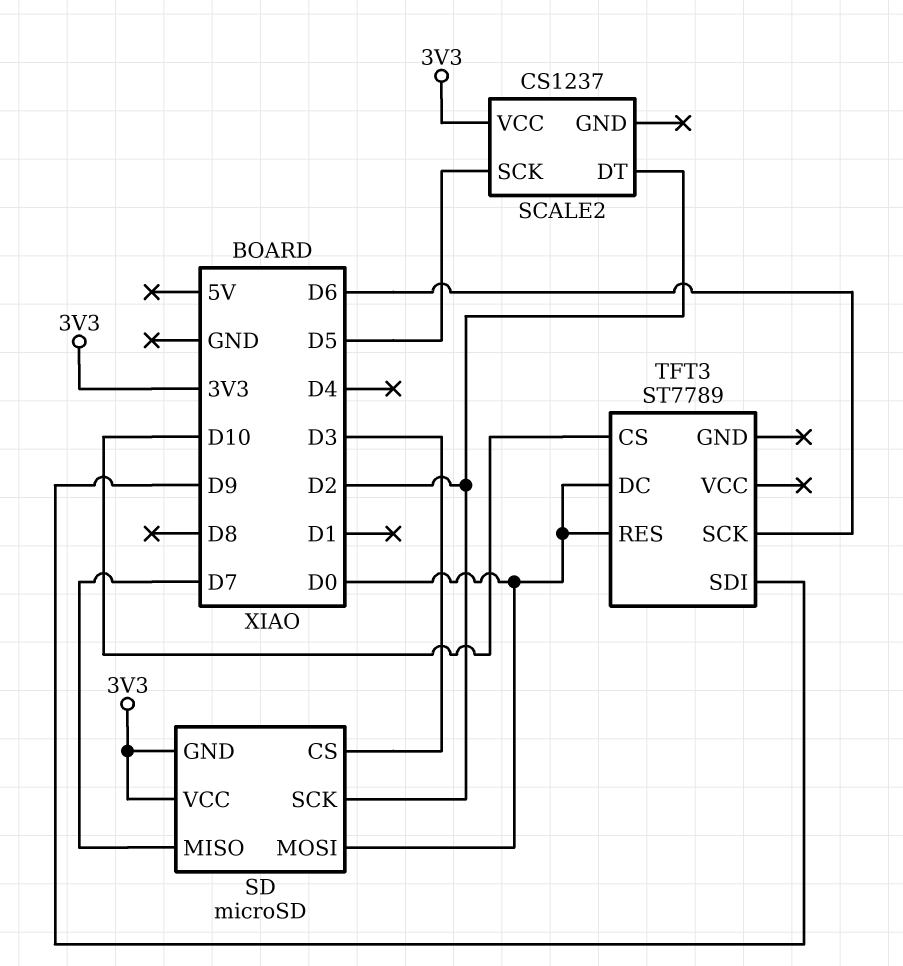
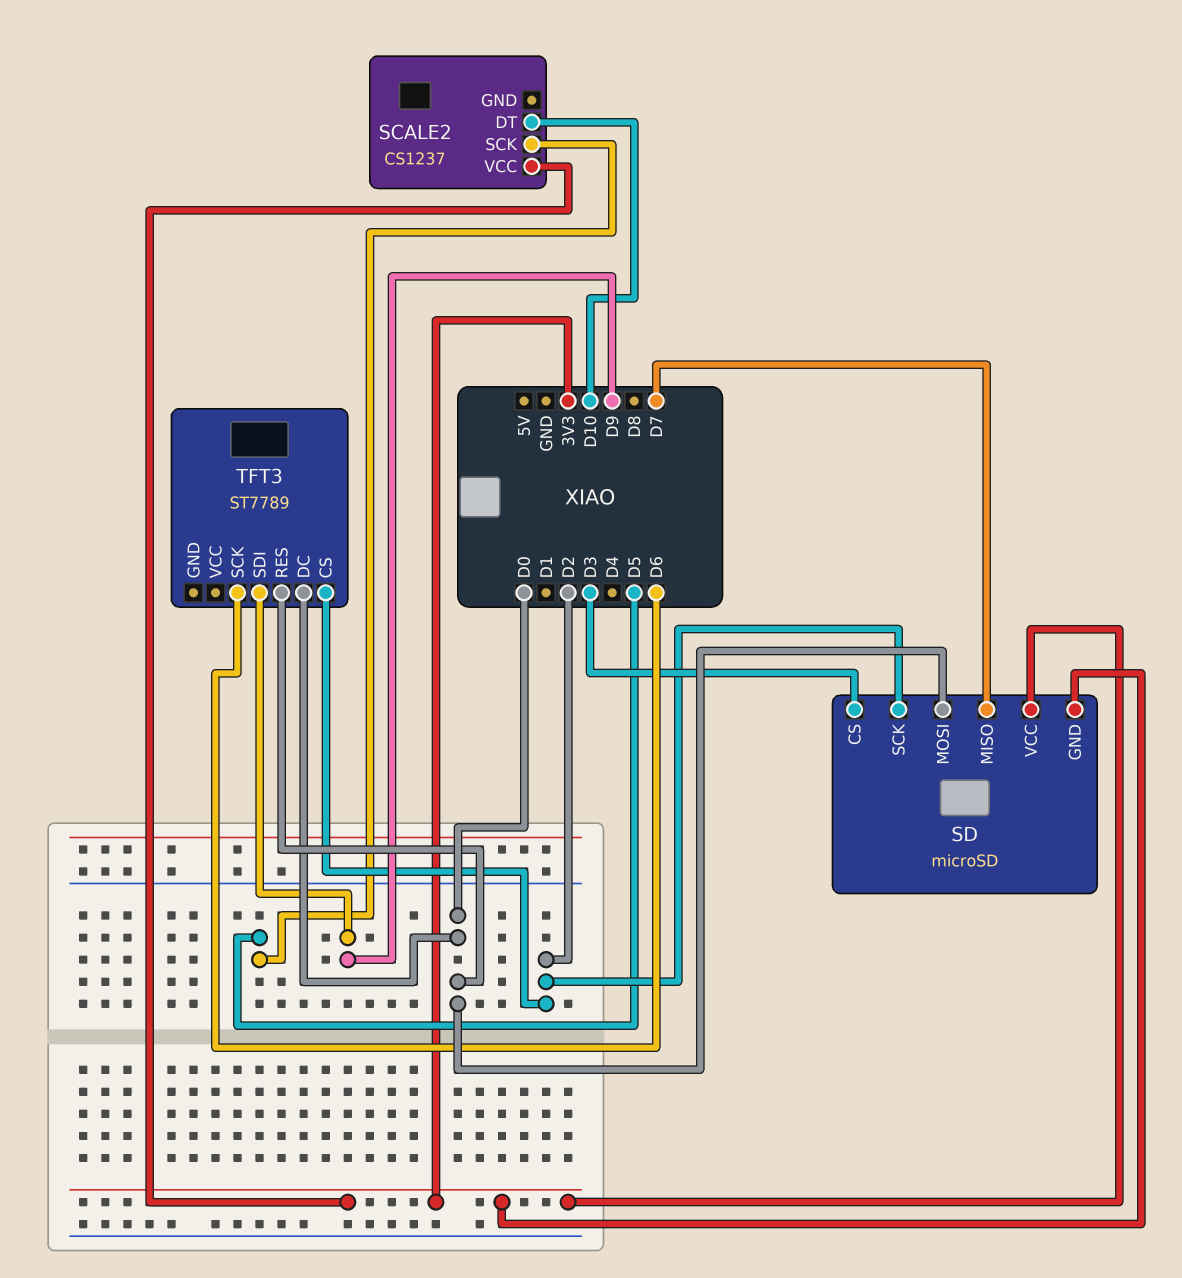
SCALE2 pin DT: D2 -> D10
TFT3 pin CS: D10 -> D2

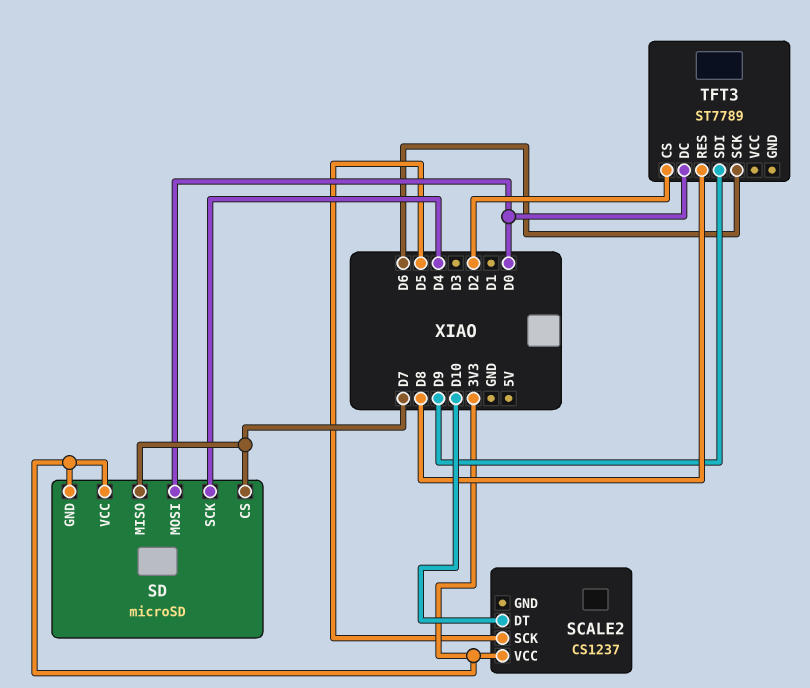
SD pin CS: D3 -> D7
SD pin SCK: D2 -> D4
TFT3 pin RES: D0 -> D8

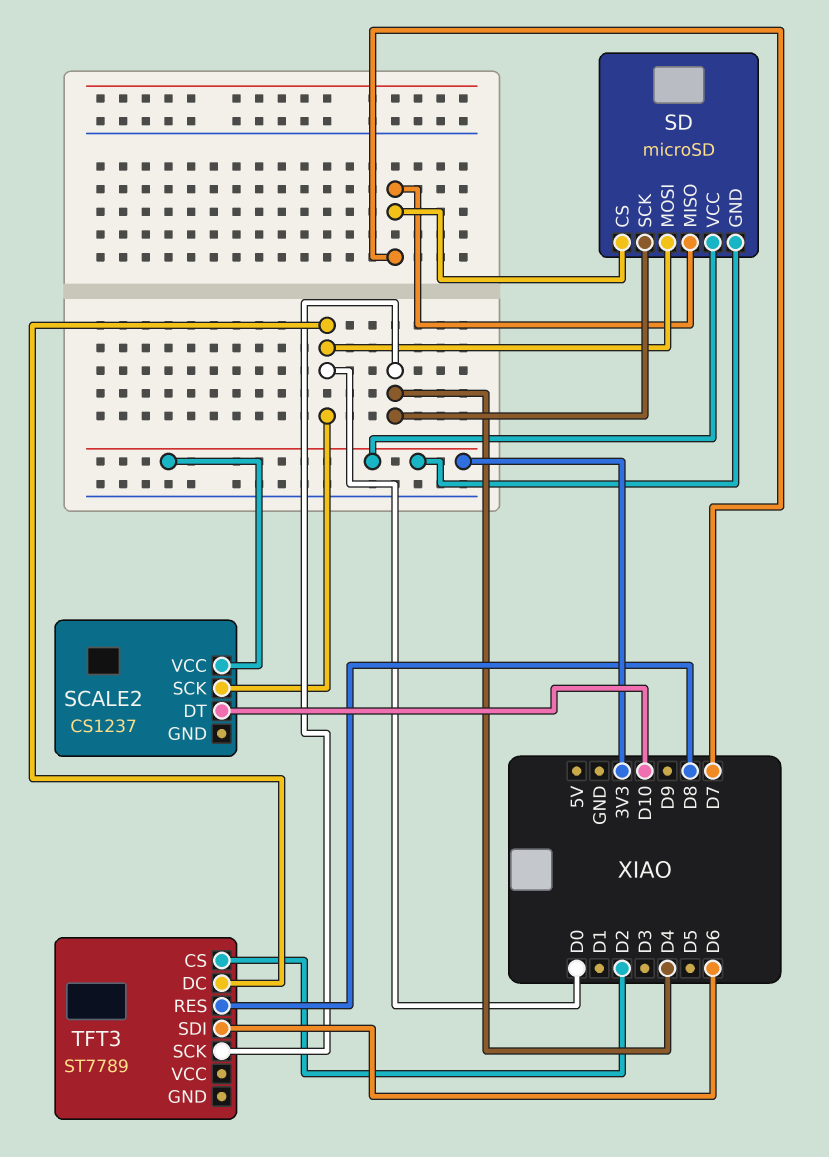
SCALE2 pin SCK: D5 -> D0
TFT3 pin SCK: D6 -> D4
TFT3 pin SDI: D9 -> D6

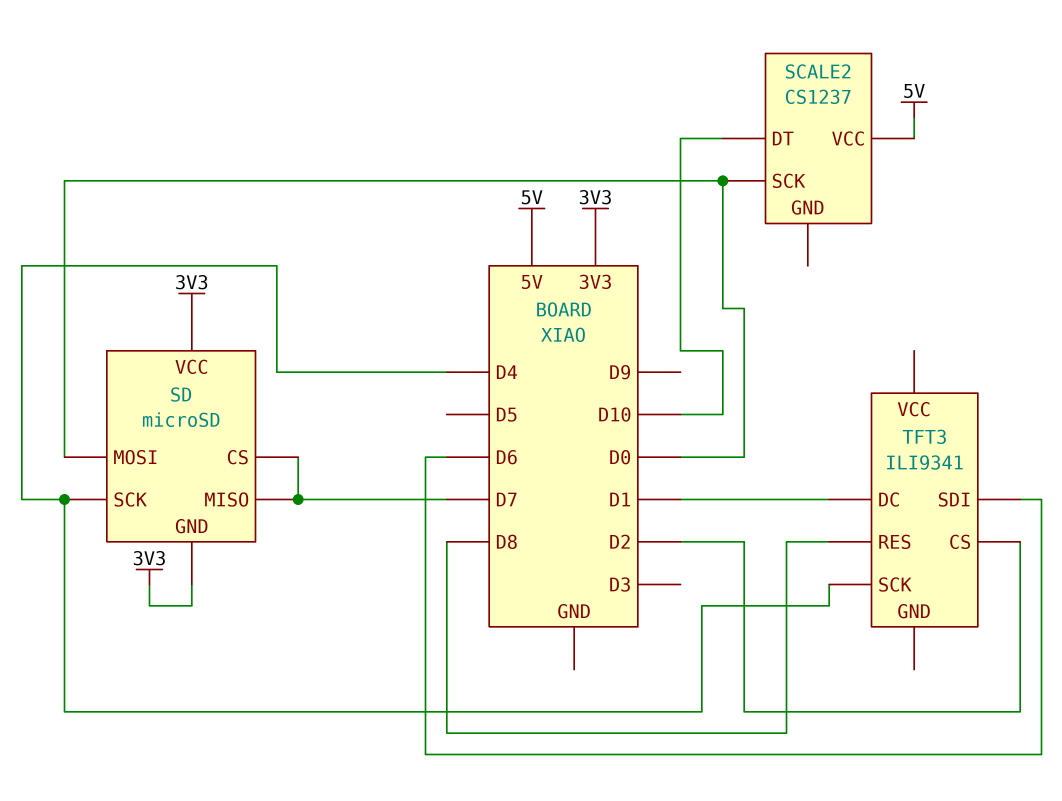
SCALE2 pin VCC: 3V3 -> 5V
TFT3: ST7789 -> ILI9341
TFT3 pin DC: D0 -> D1

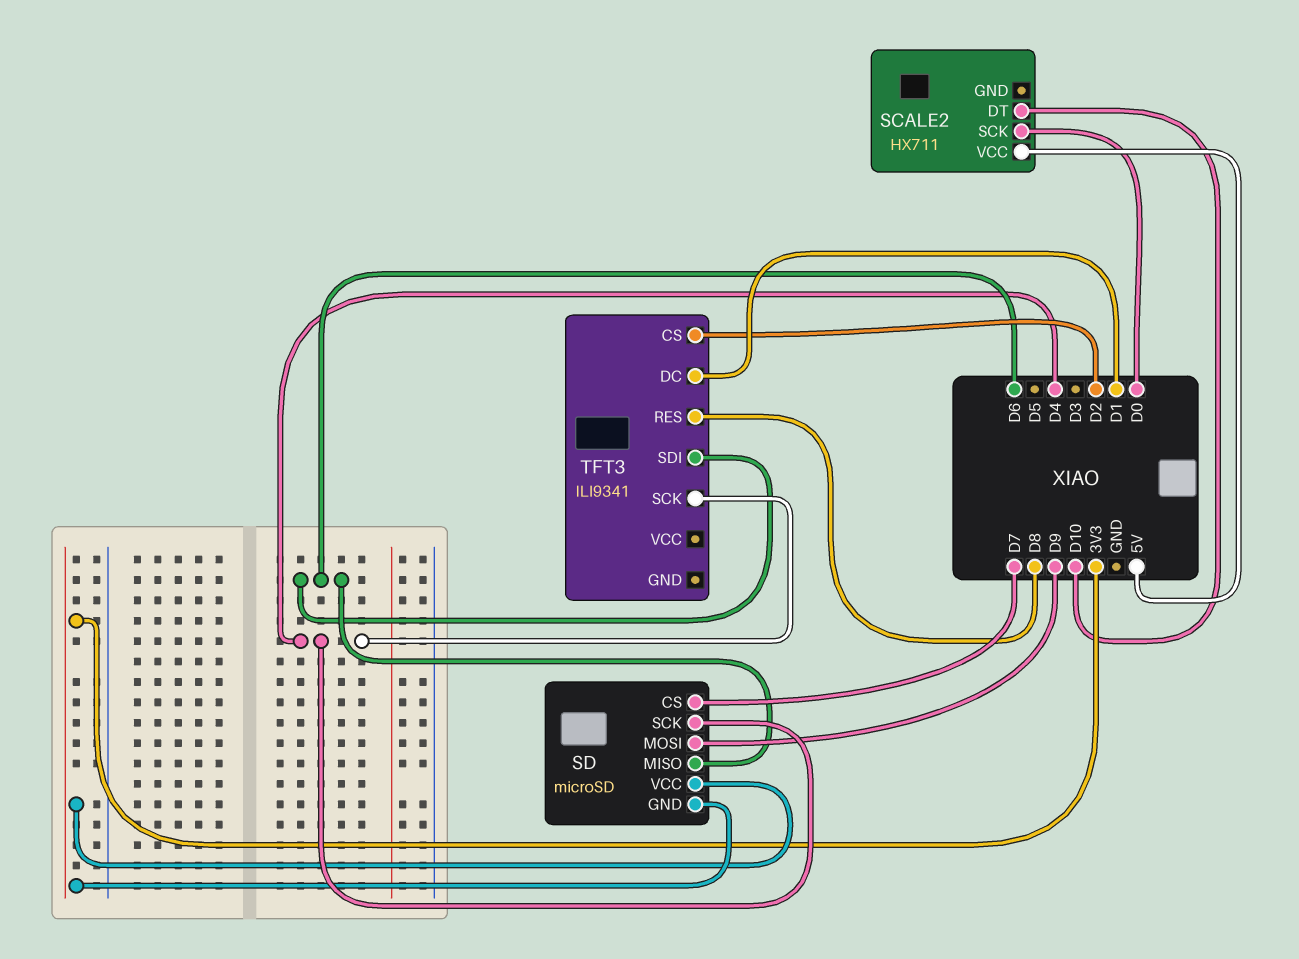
SCALE2: CS1237 -> HX711
SD pin MISO: D7 -> D6
SD pin MOSI: D0 -> D9

